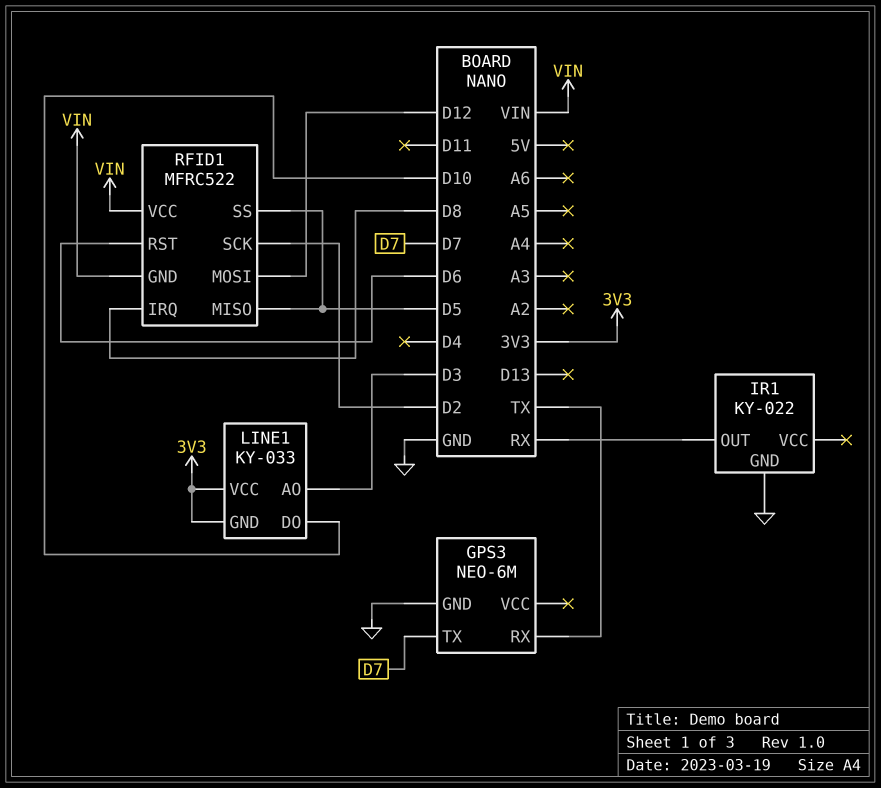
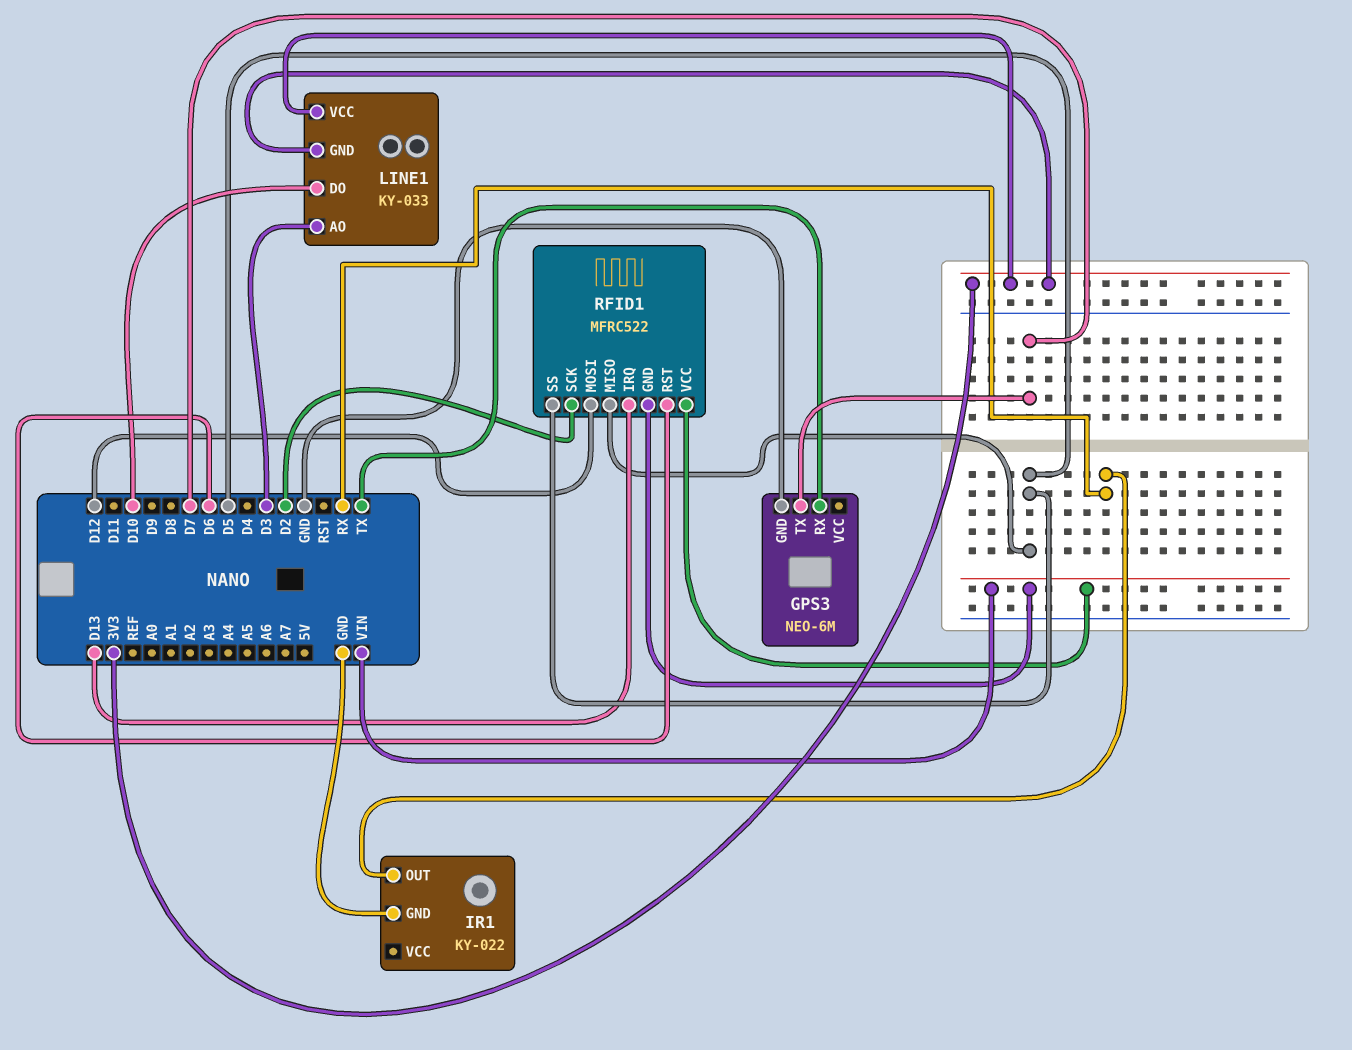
RFID1 pin IRQ: D8 -> D13

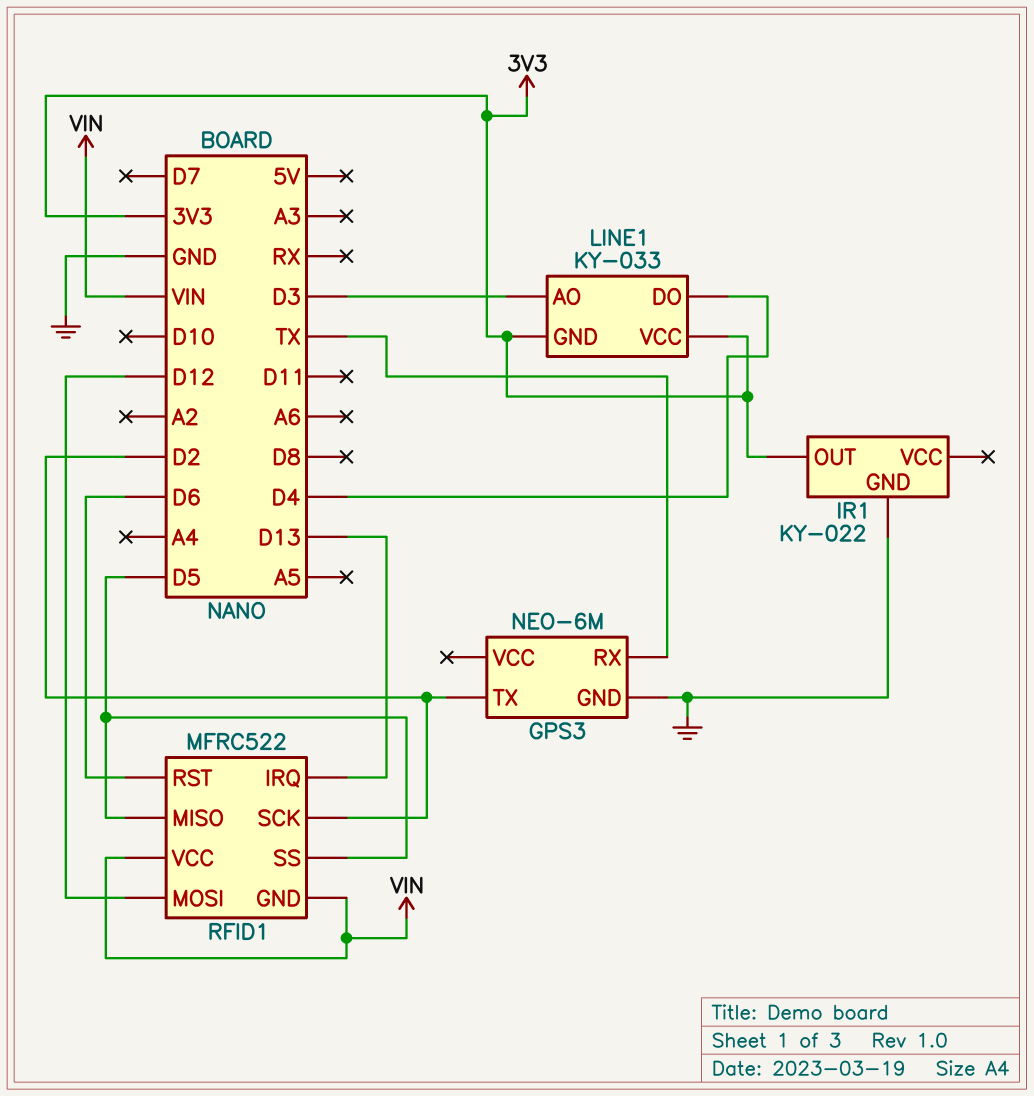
GPS3 pin TX: D7 -> D2
IR1 pin OUT: RX -> 3V3
LINE1 pin DO: D10 -> D4

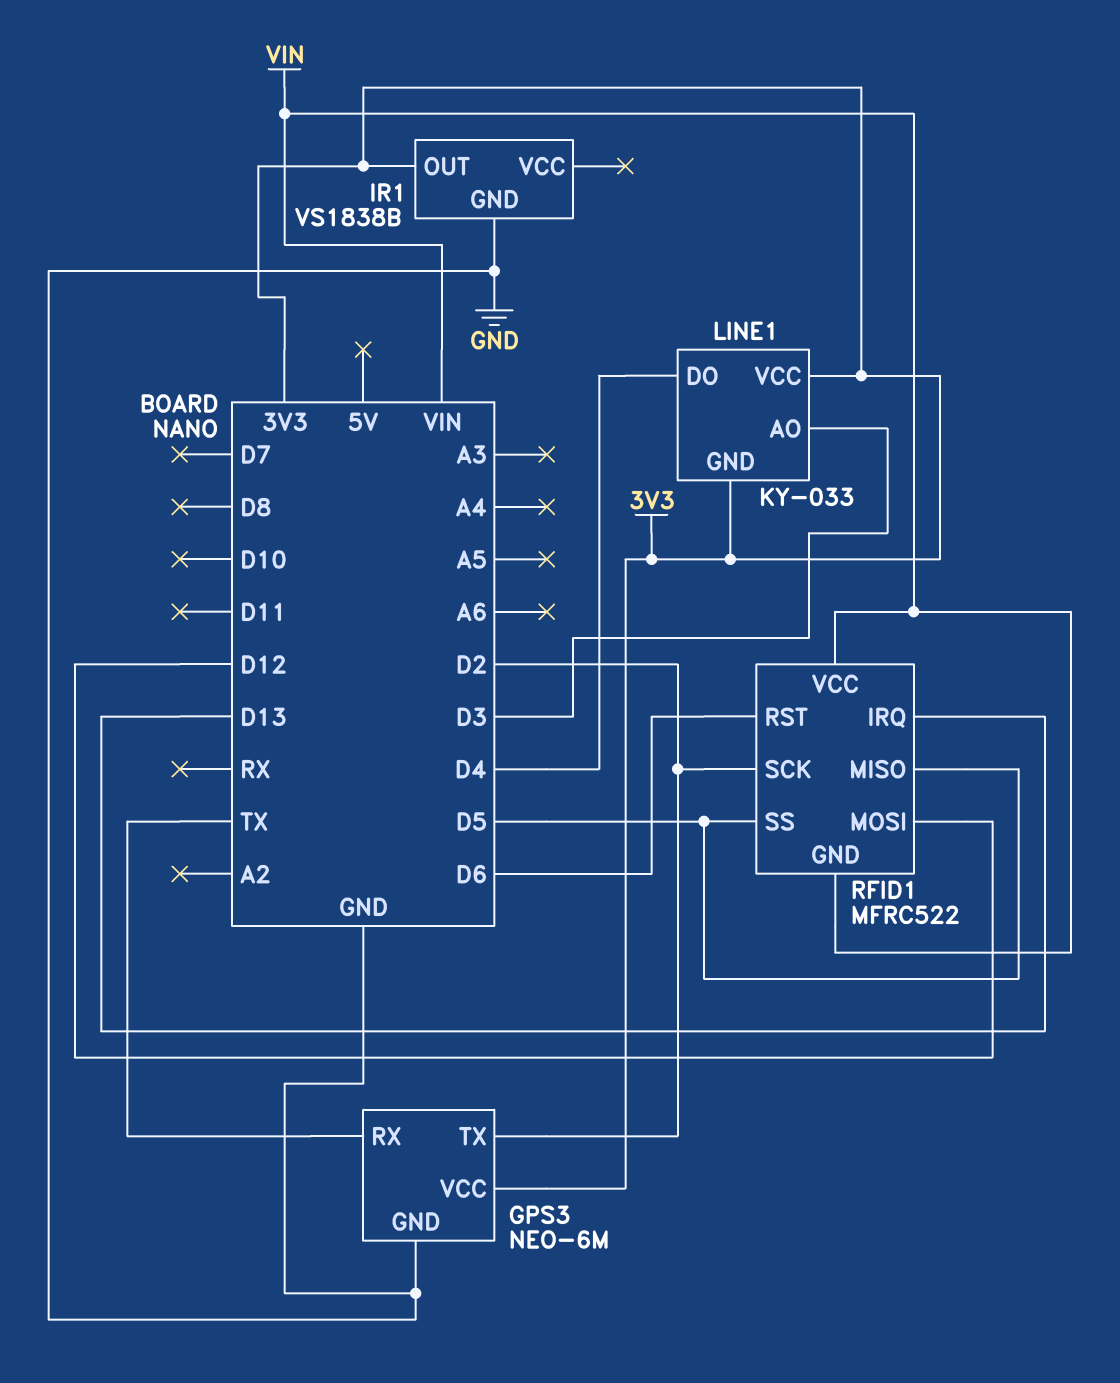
GPS3 pin VCC: none -> 3V3
IR1: KY-022 -> VS1838B

